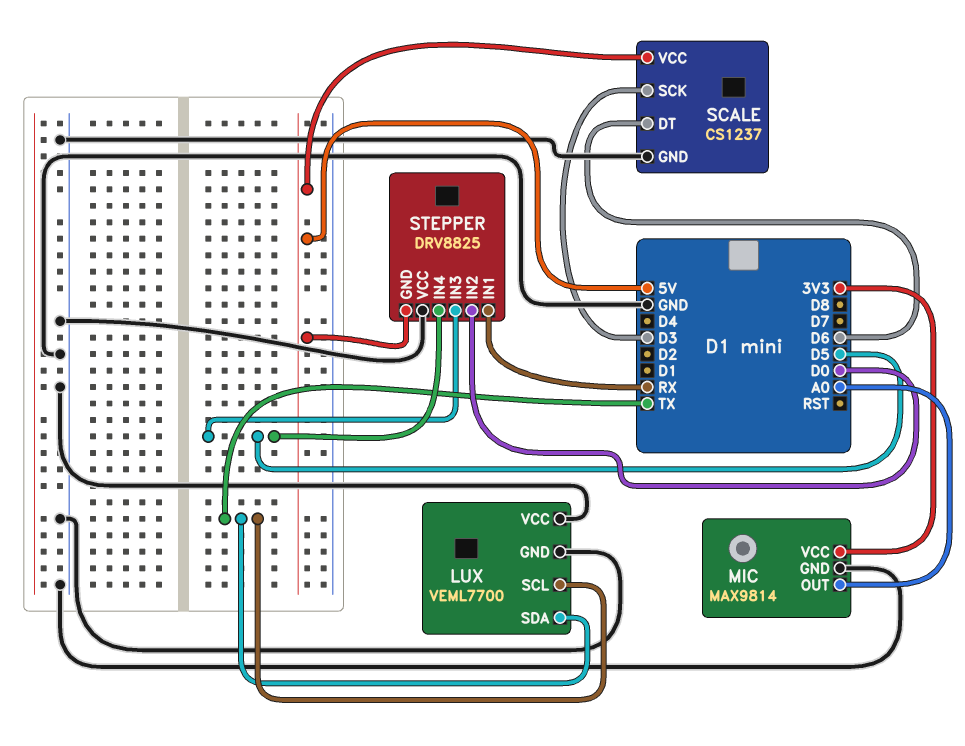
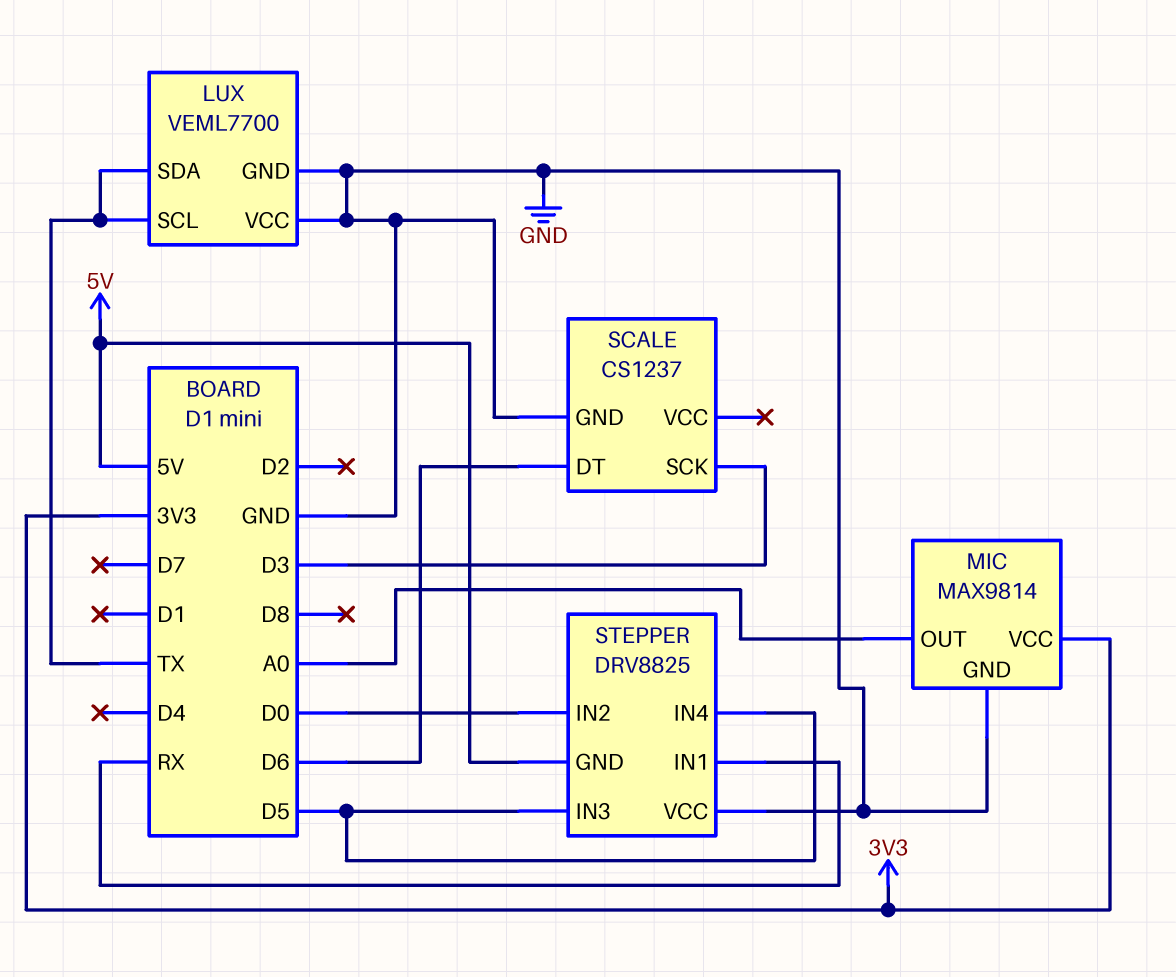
SCALE pin VCC: 5V -> none

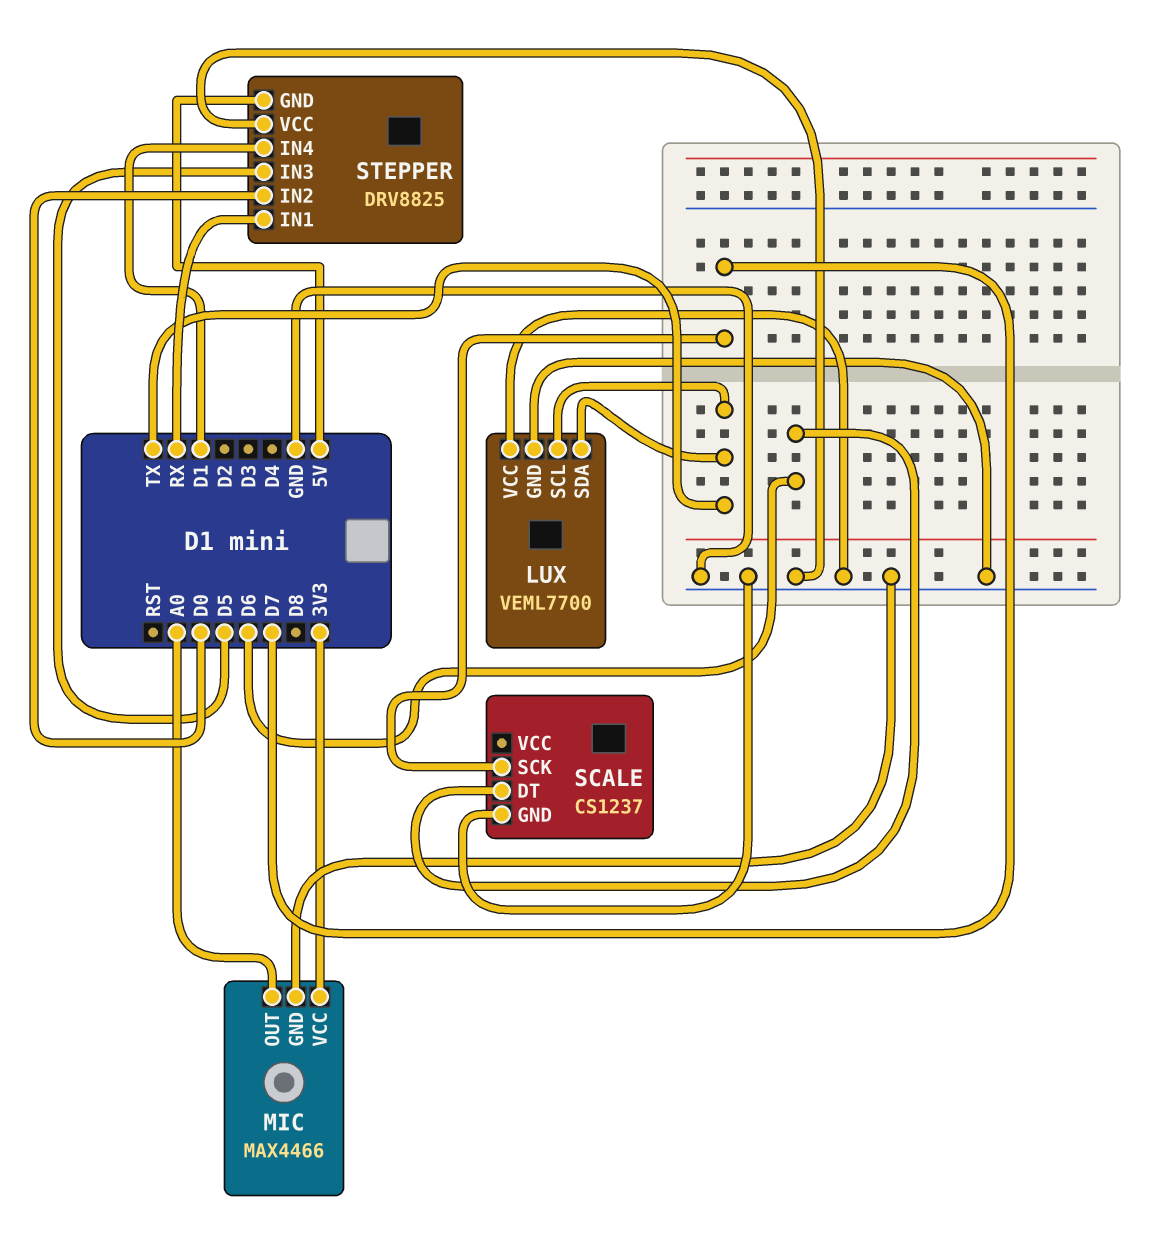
MIC: MAX9814 -> MAX4466
SCALE pin SCK: D3 -> D7
STEPPER pin IN4: D5 -> D1

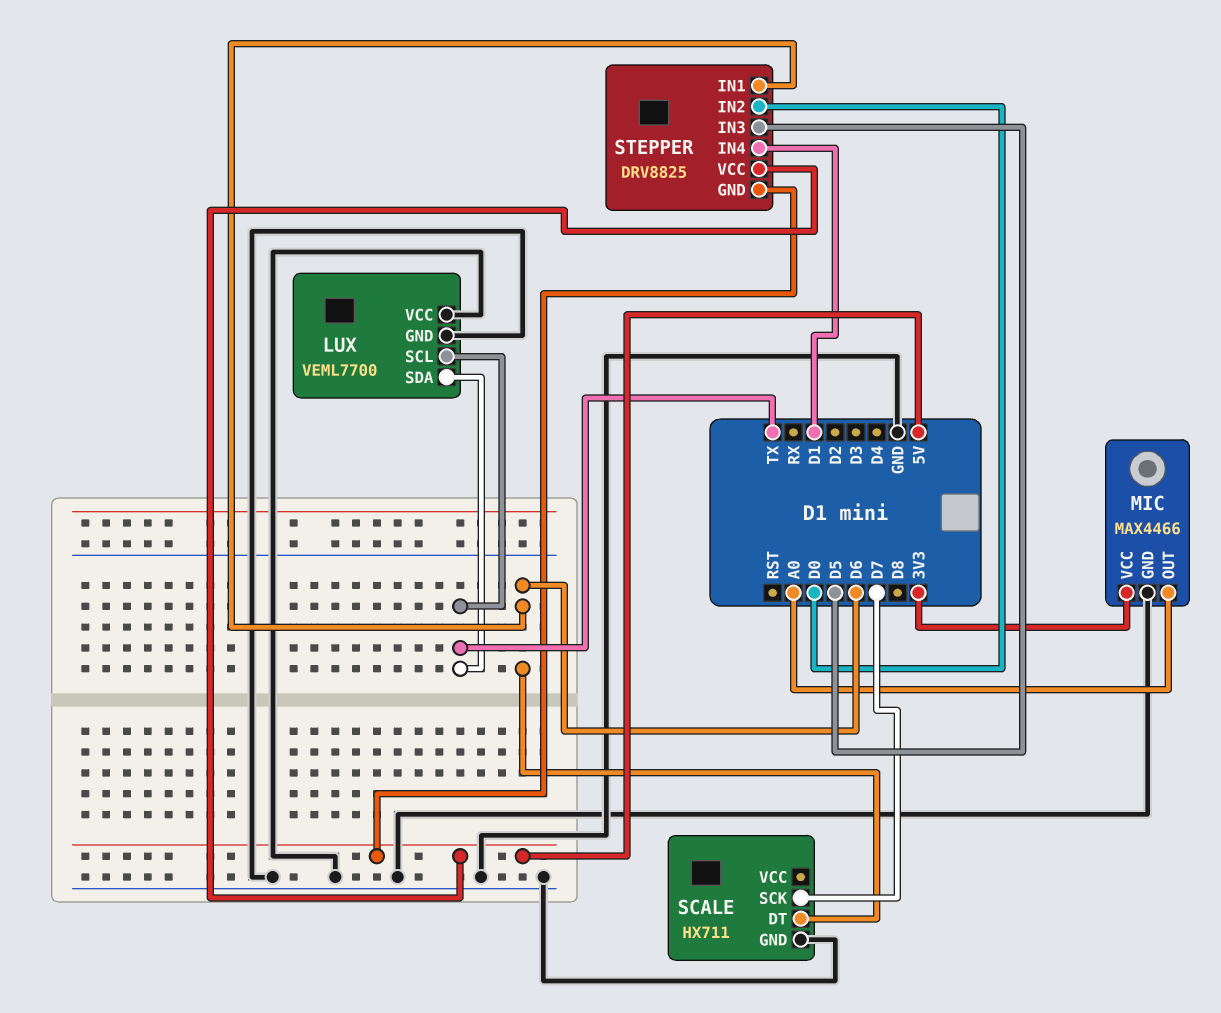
SCALE: CS1237 -> HX711
STEPPER pin IN1: RX -> D6
STEPPER pin VCC: GND -> 5V

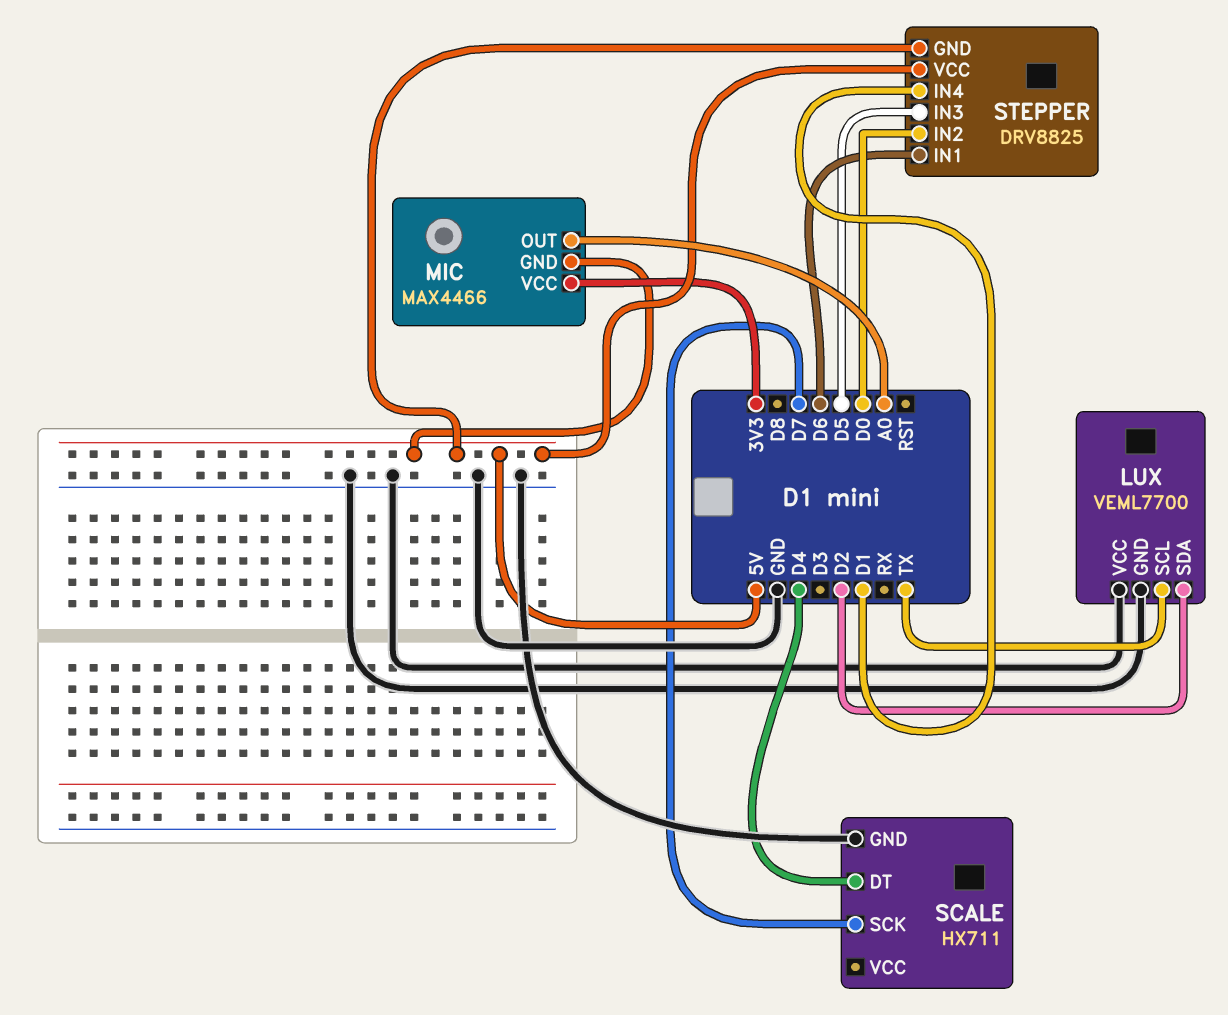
LUX pin SDA: TX -> D2
MIC pin GND: GND -> 5V
SCALE pin DT: D6 -> D4

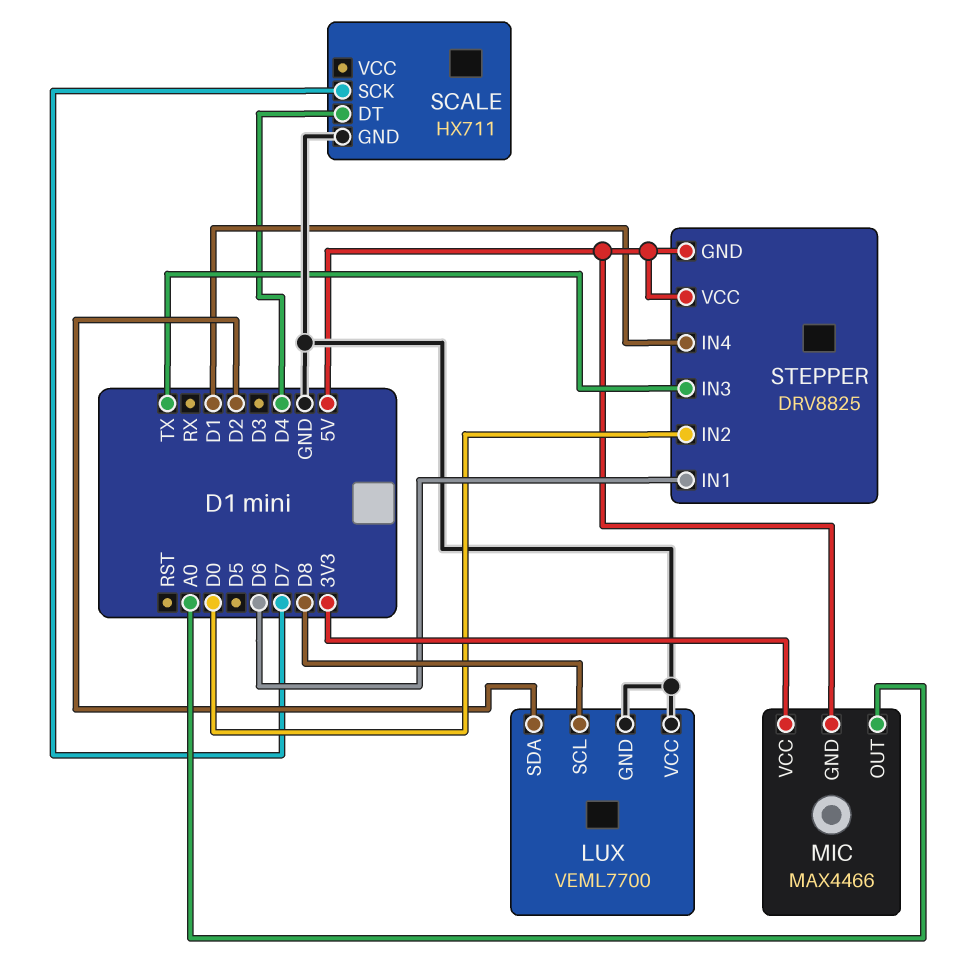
LUX pin SCL: TX -> D8
STEPPER pin IN3: D5 -> TX

